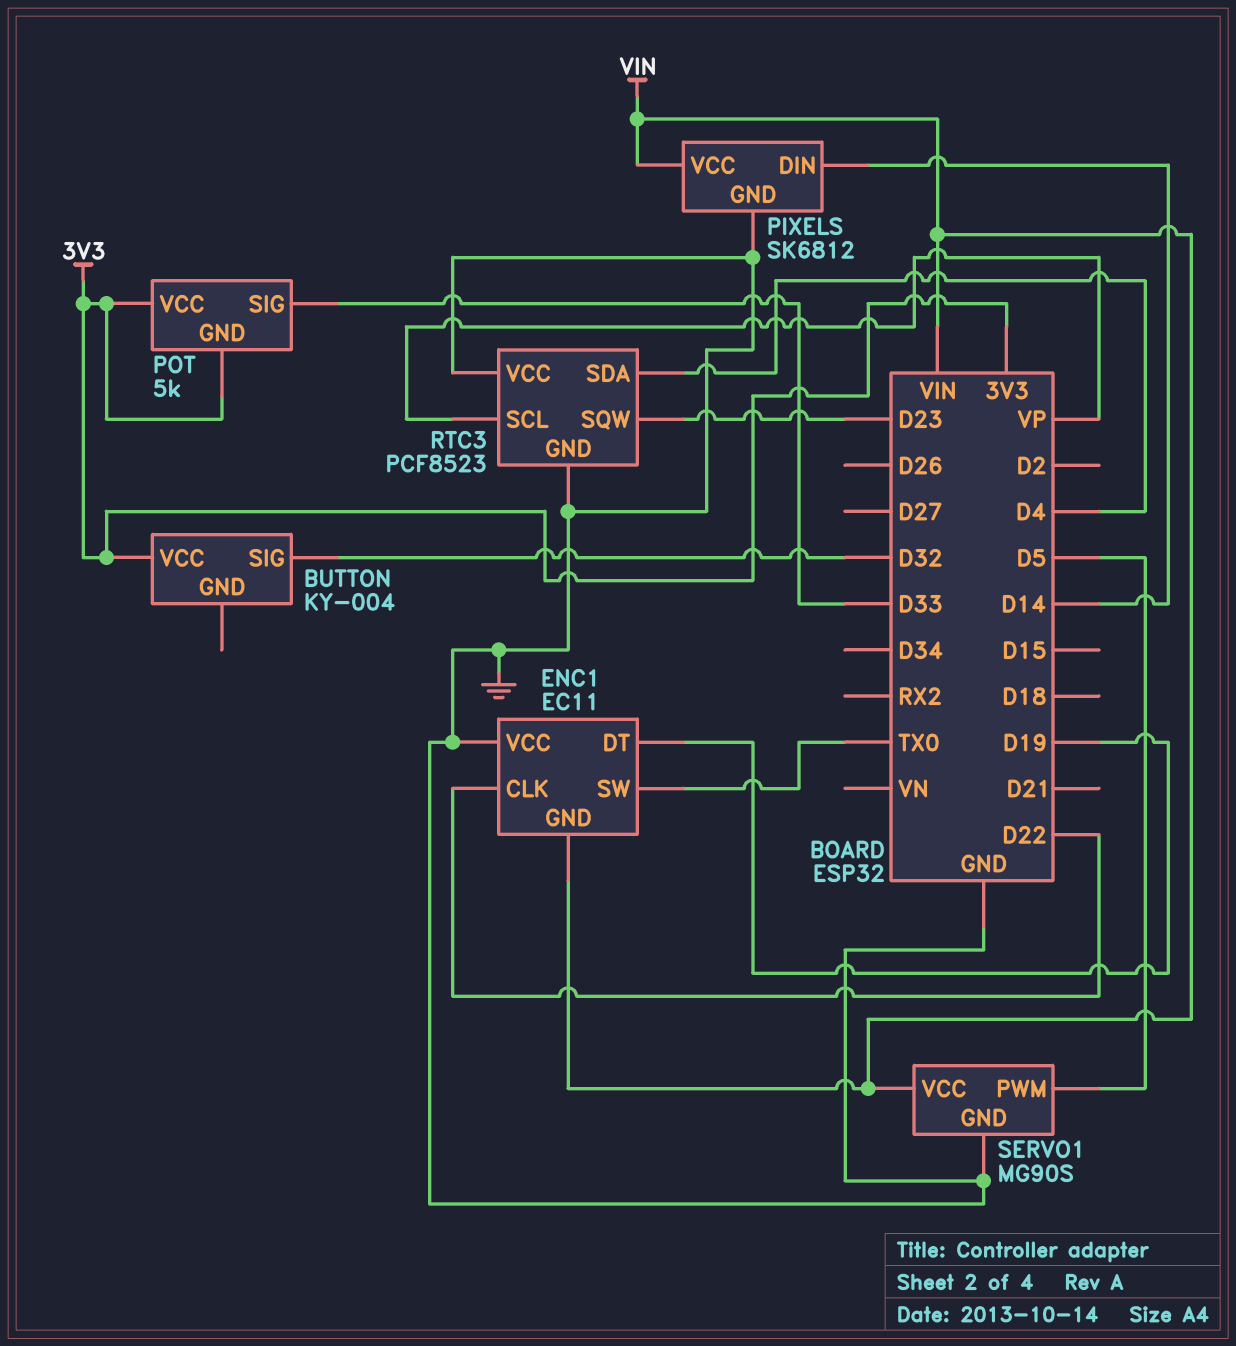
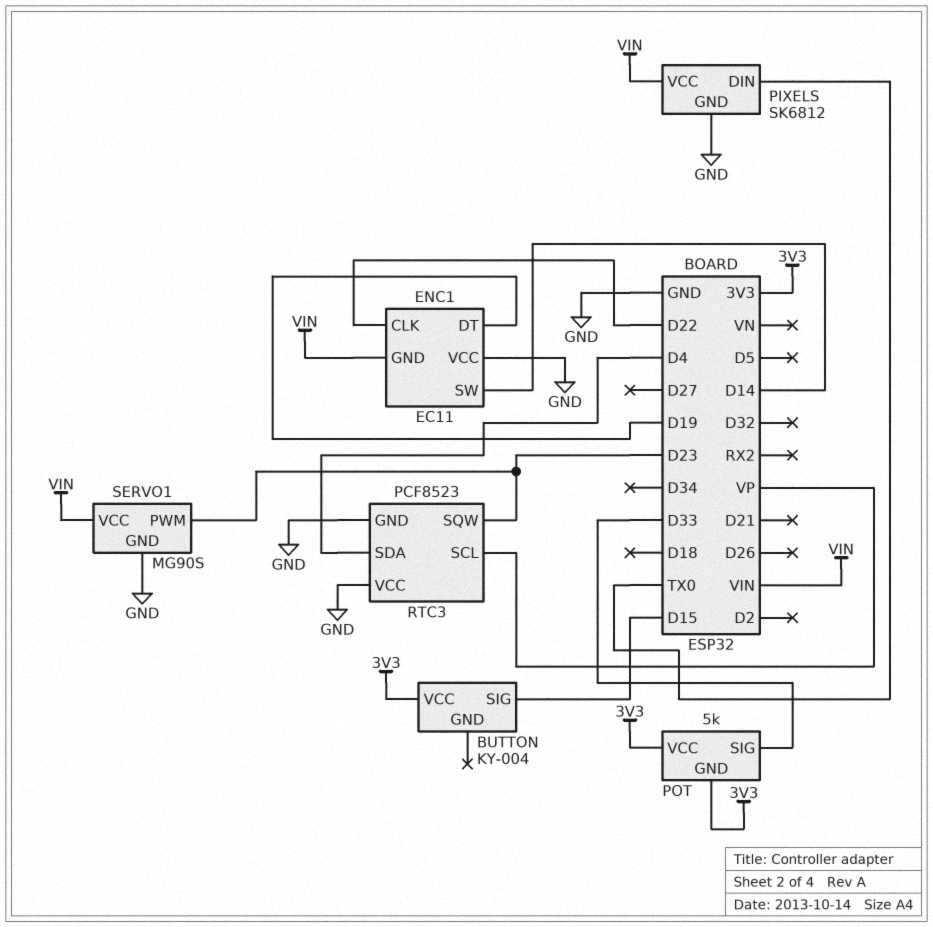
BUTTON pin SIG: D32 -> D15
ENC1 pin SW: TX0 -> D14
PIXELS pin DIN: D14 -> TX0
SERVO1 pin PWM: D5 -> D23

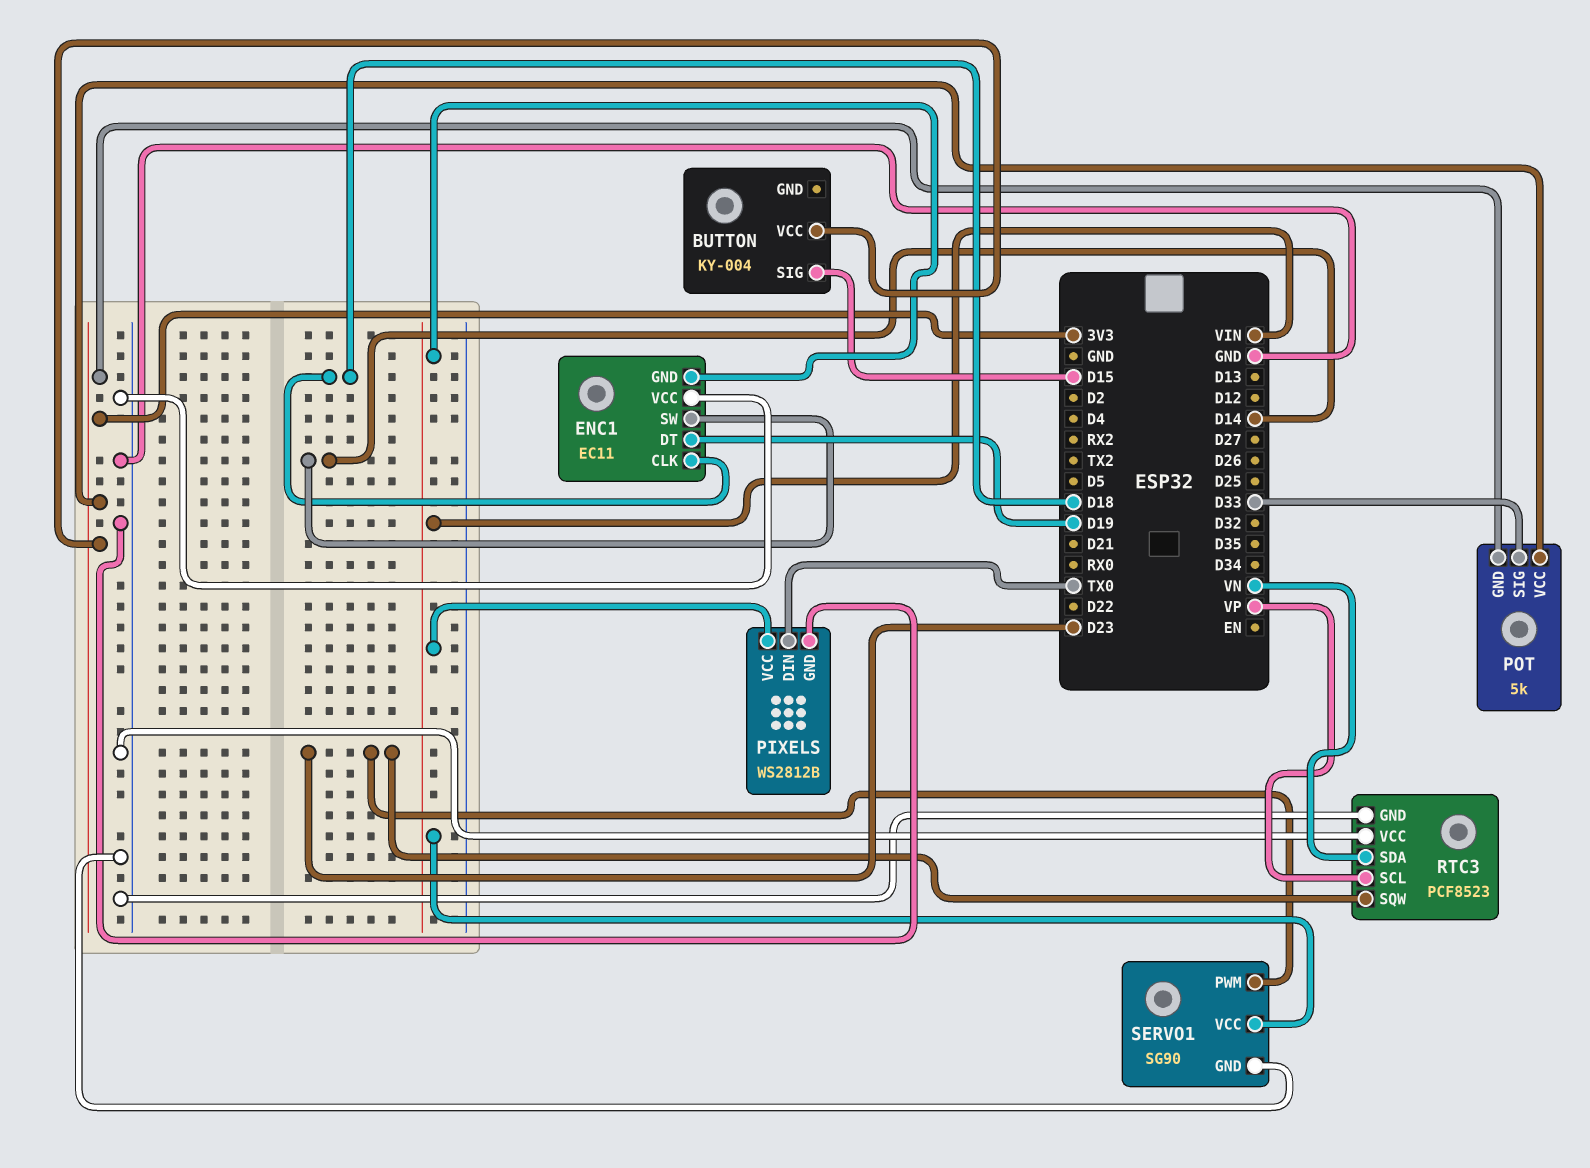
ENC1 pin CLK: D22 -> D18
PIXELS: SK6812 -> WS2812B
RTC3 pin SDA: D4 -> VN
SERVO1: MG90S -> SG90

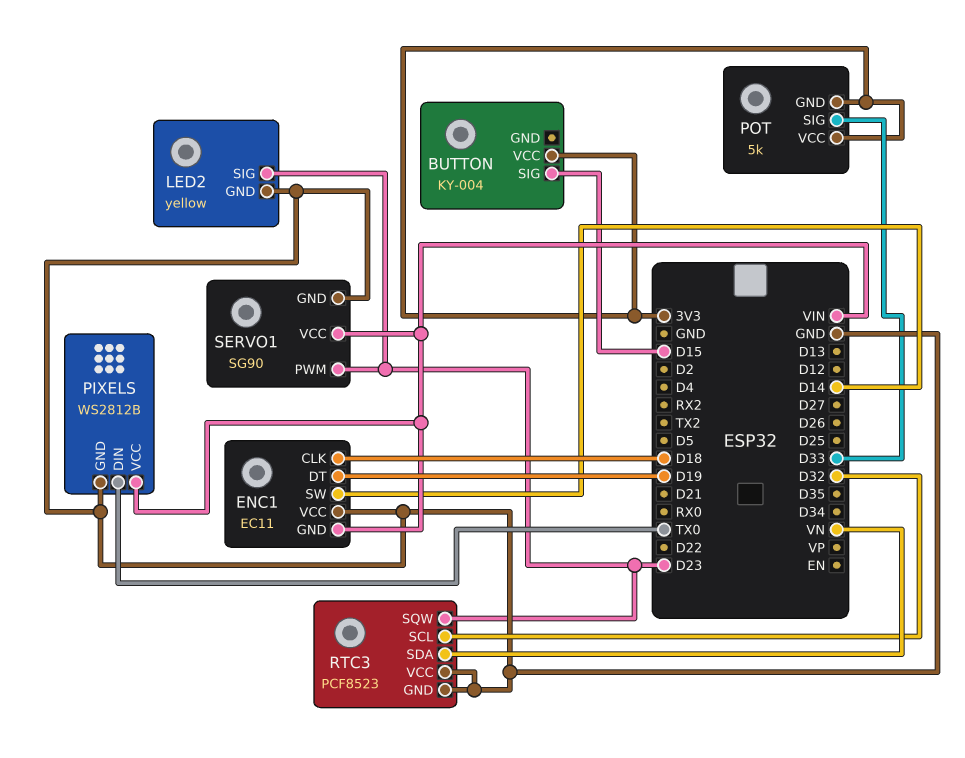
LED2: none -> yellow
LED2 pin GND: none -> GND
LED2 pin SIG: none -> D23
RTC3 pin SCL: VP -> D32

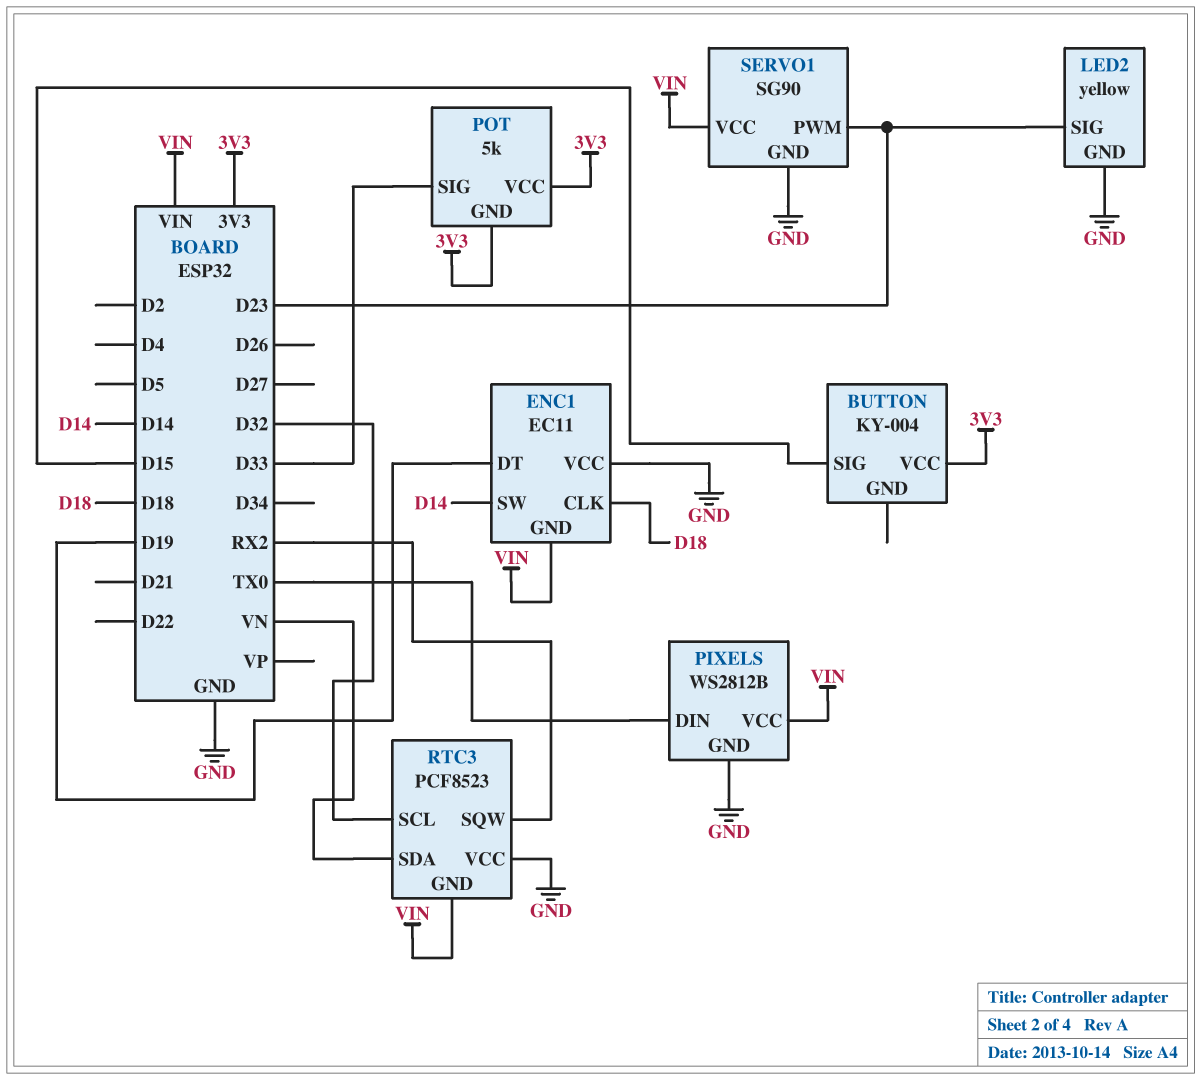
RTC3 pin GND: GND -> VIN
RTC3 pin SQW: D23 -> RX2

